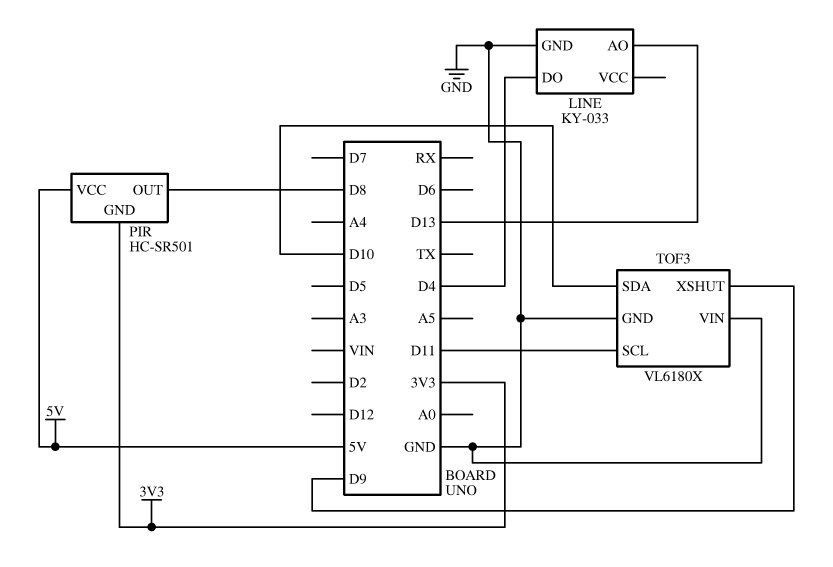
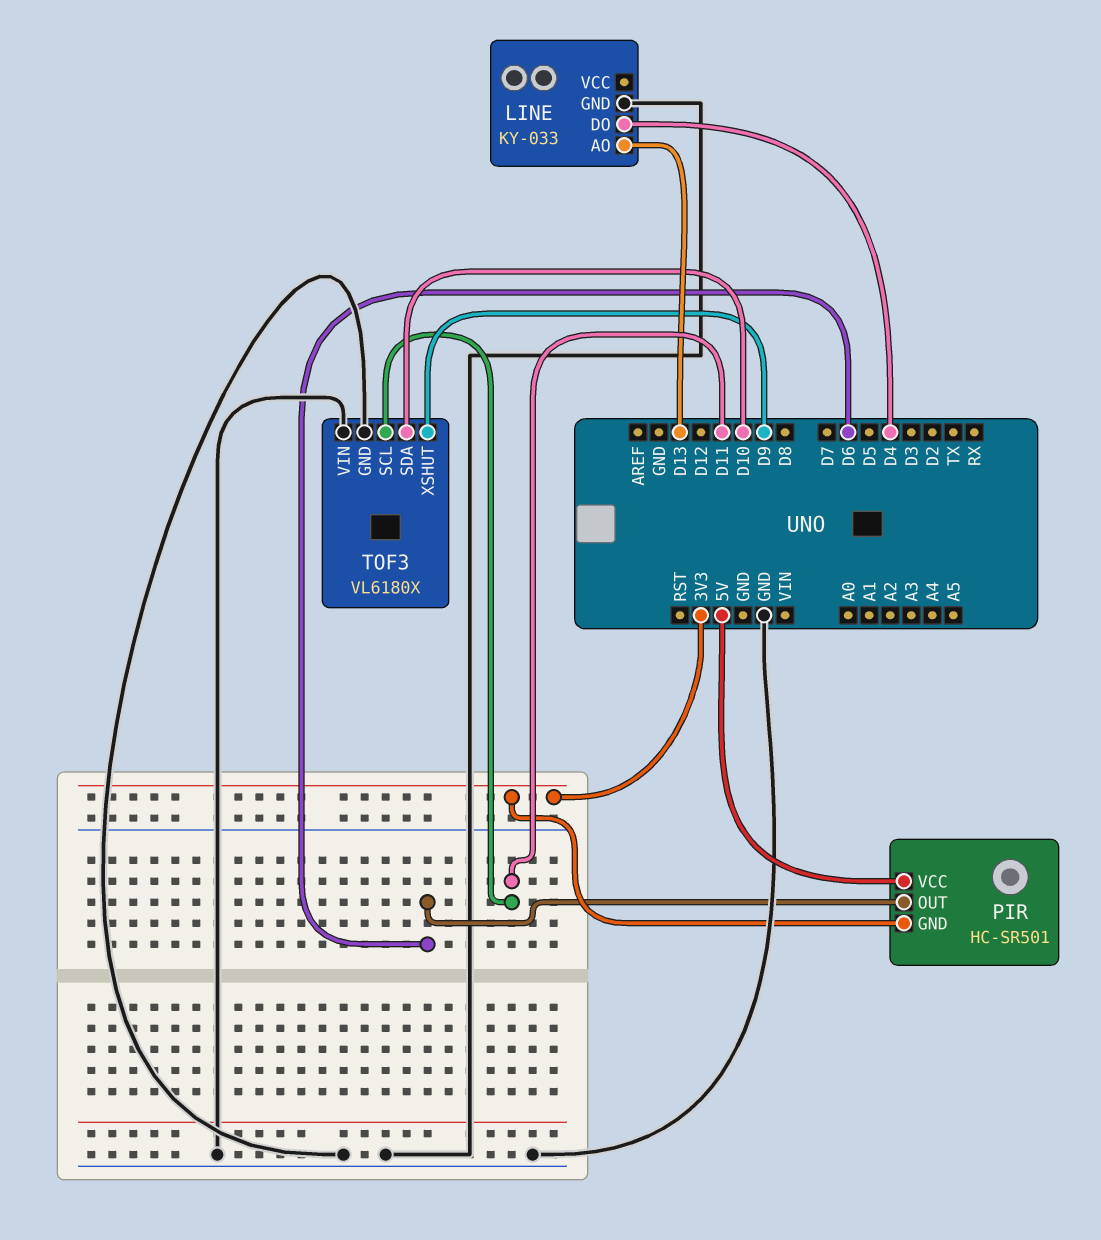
PIR pin OUT: D8 -> D6

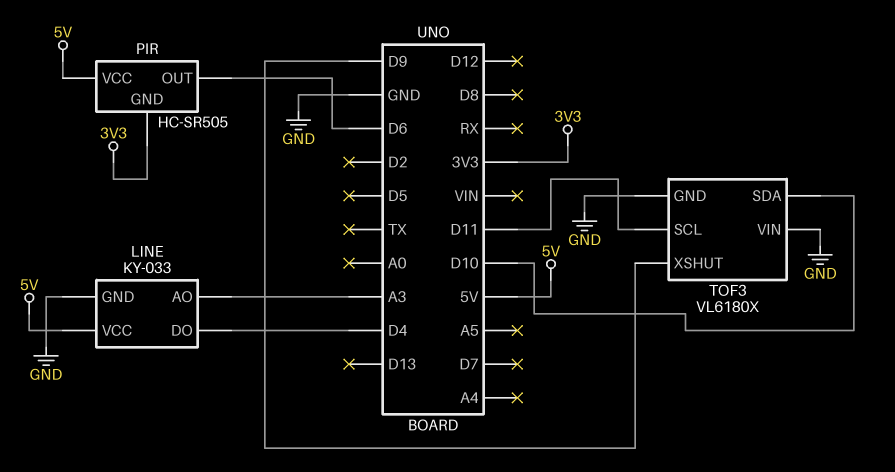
LINE pin AO: D13 -> A3
LINE pin VCC: none -> 5V
PIR: HC-SR501 -> HC-SR505

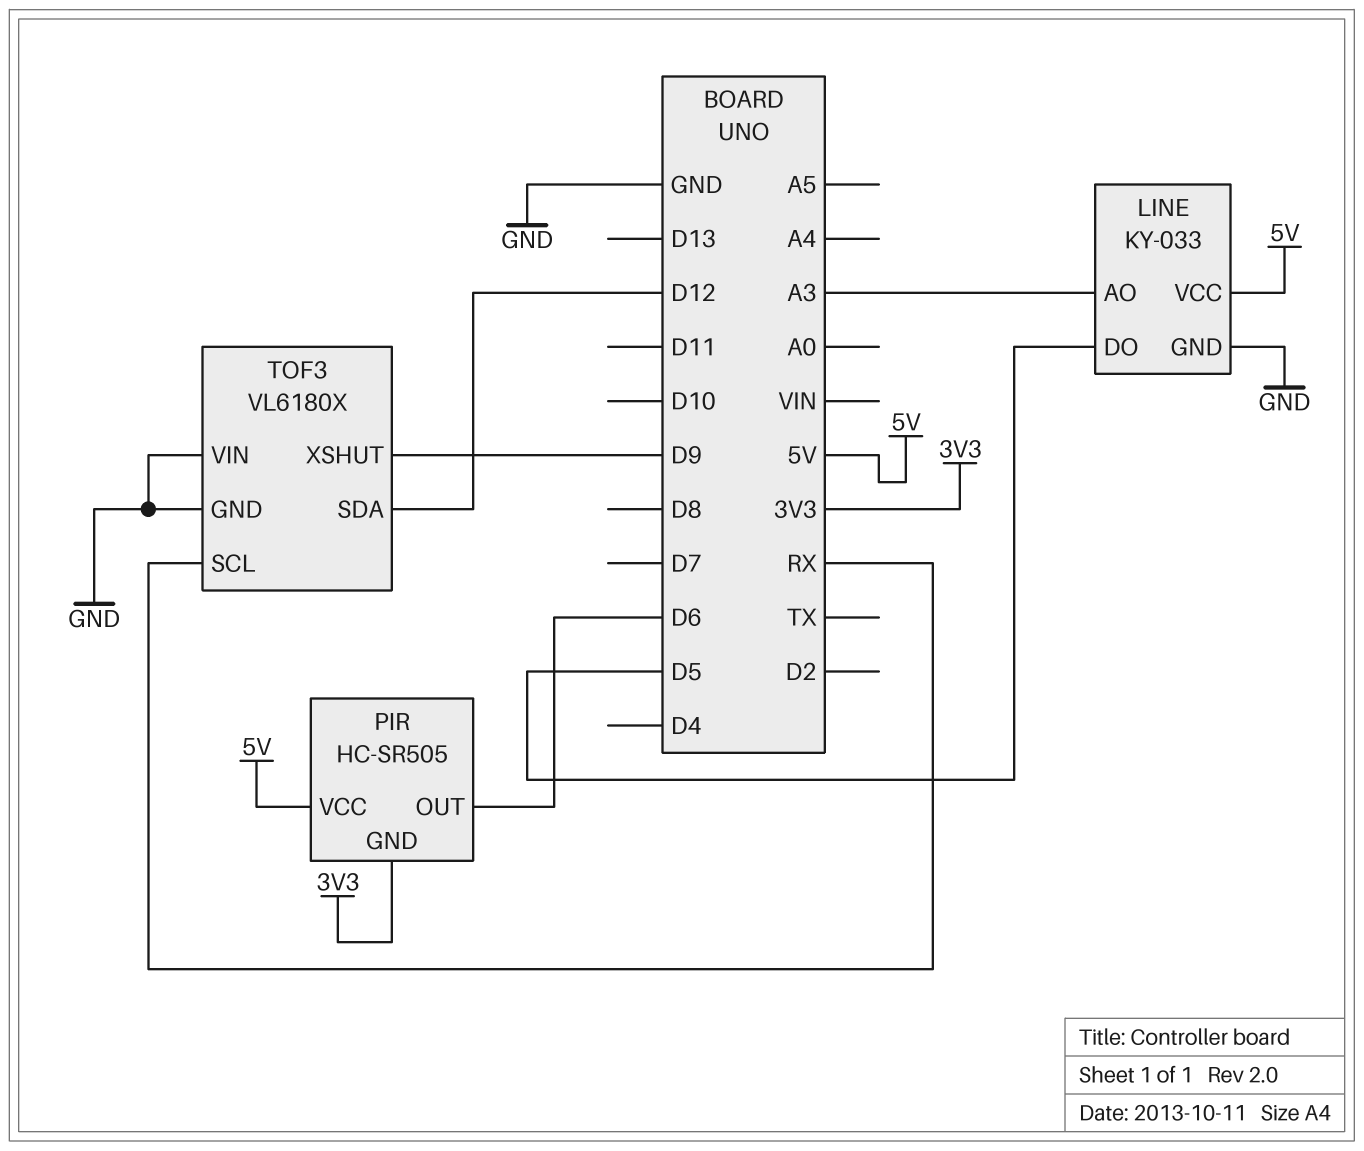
LINE pin DO: D4 -> D5
TOF3 pin SCL: D11 -> RX
TOF3 pin SDA: D10 -> D12

